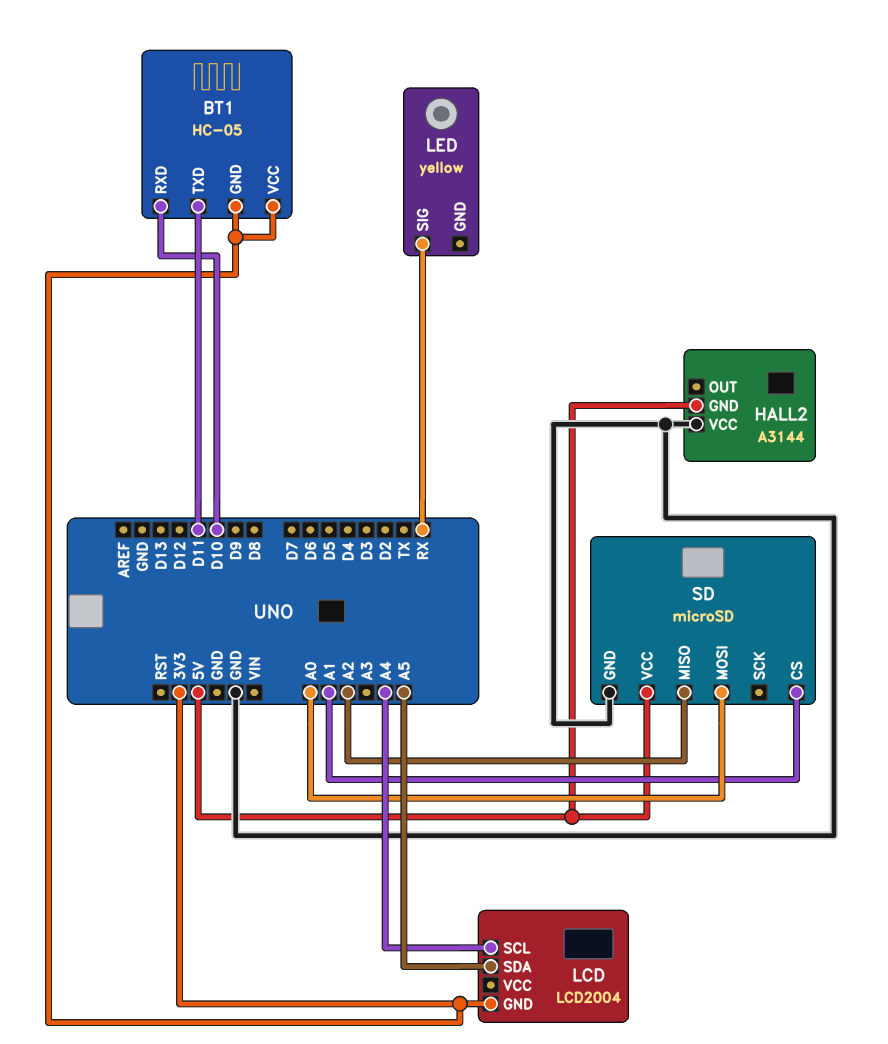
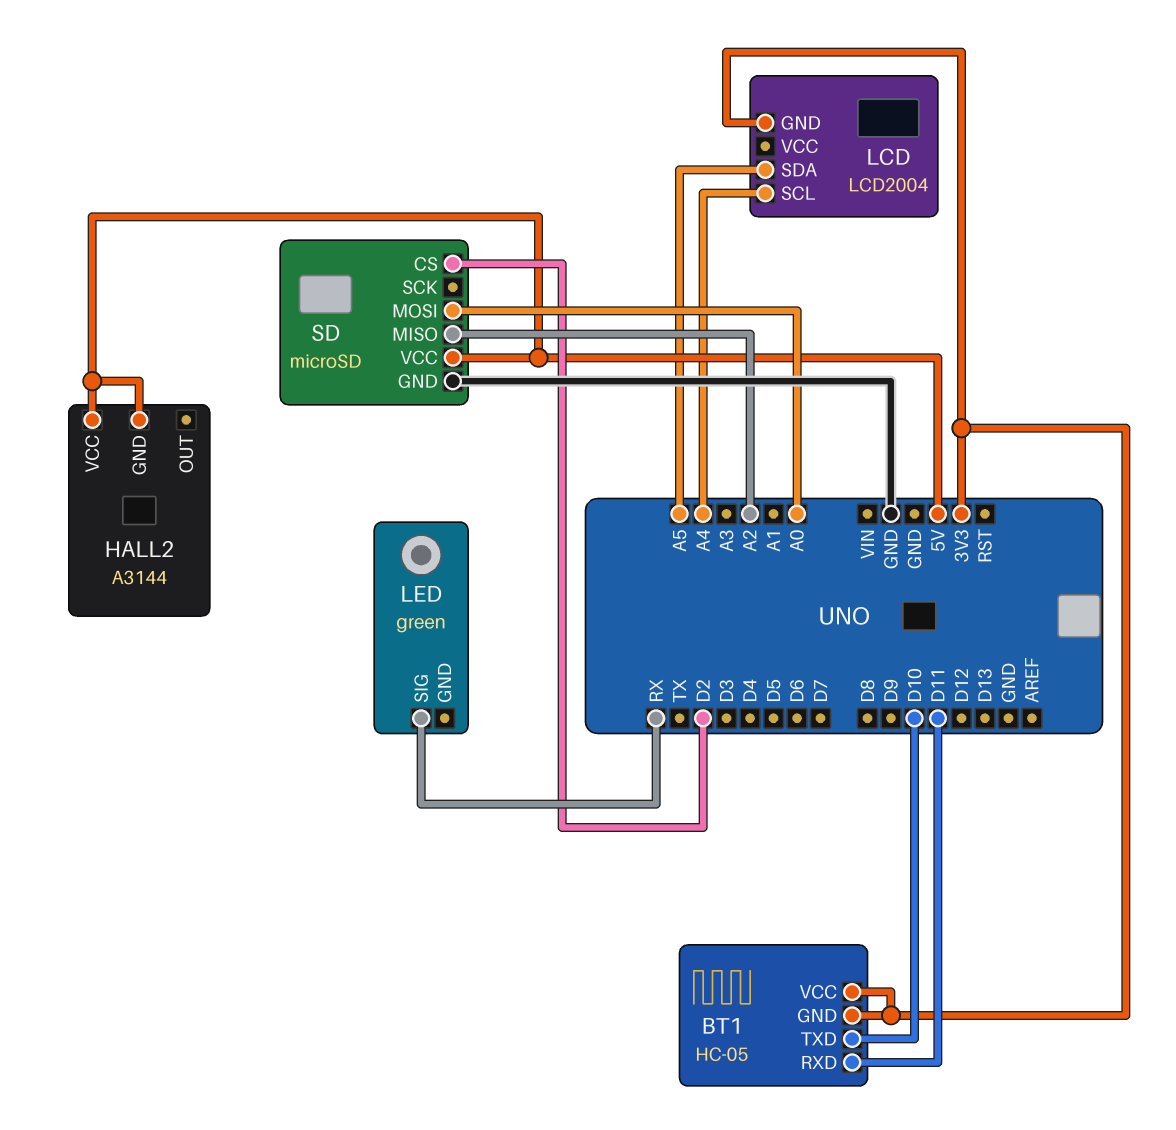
BT1 pin RXD: D10 -> D11
BT1 pin TXD: D11 -> D10
HALL2 pin VCC: GND -> 5V
LED: yellow -> green
SD pin CS: A1 -> D2

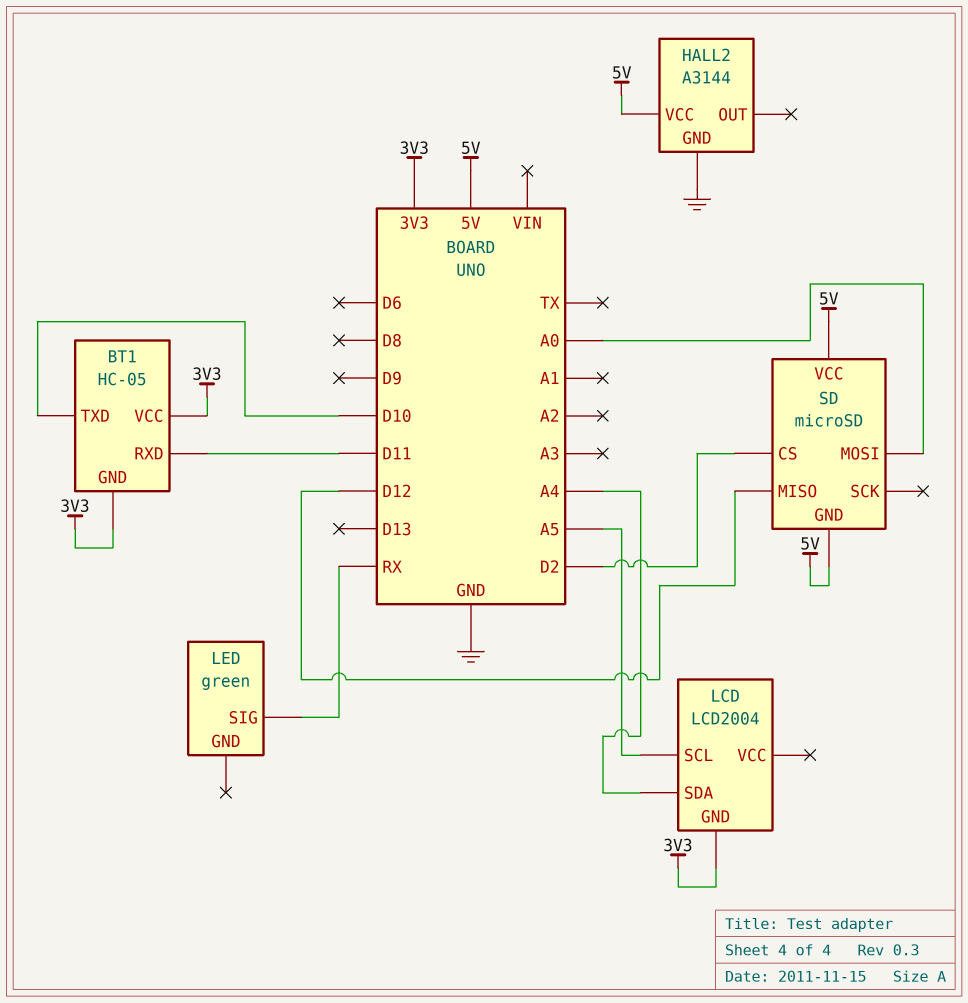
HALL2 pin GND: 5V -> GND
LCD pin SCL: A4 -> A5
LCD pin SDA: A5 -> A4
SD pin GND: GND -> 5V
SD pin MISO: A2 -> D12

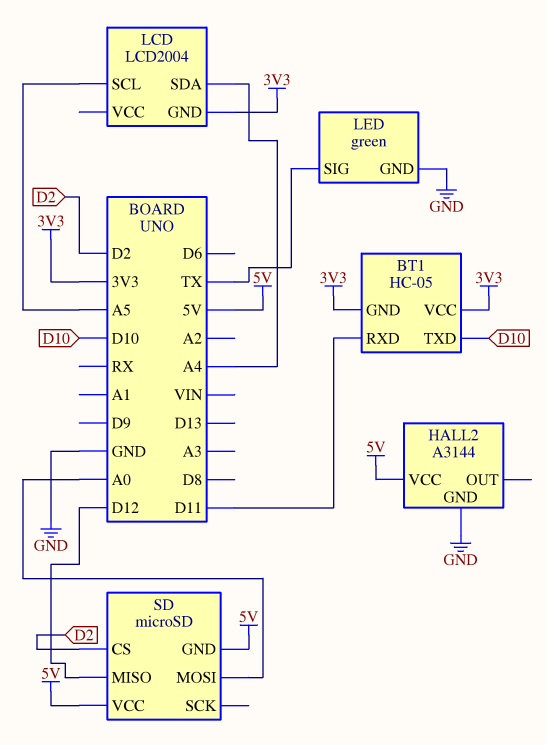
LED pin GND: none -> GND
LED pin SIG: RX -> TX

